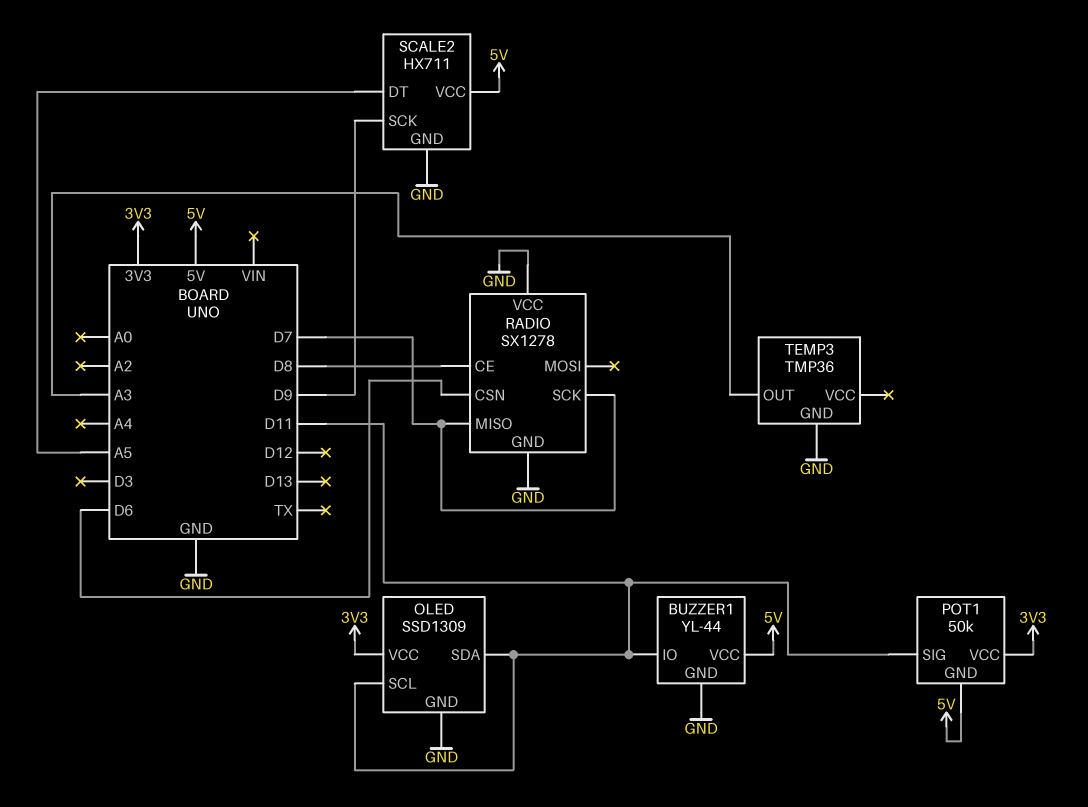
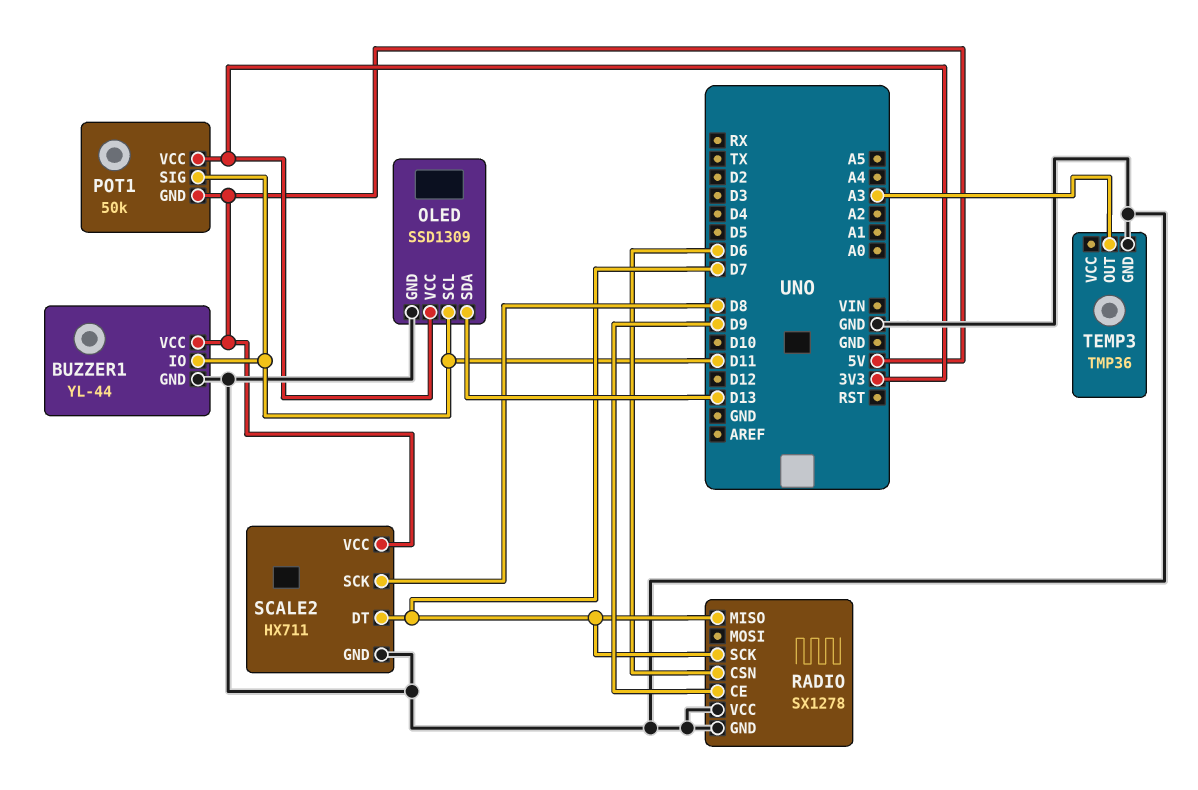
OLED pin SDA: D11 -> D13
RADIO pin CE: D8 -> D9
SCALE2 pin DT: A5 -> D7
SCALE2 pin SCK: D9 -> D8

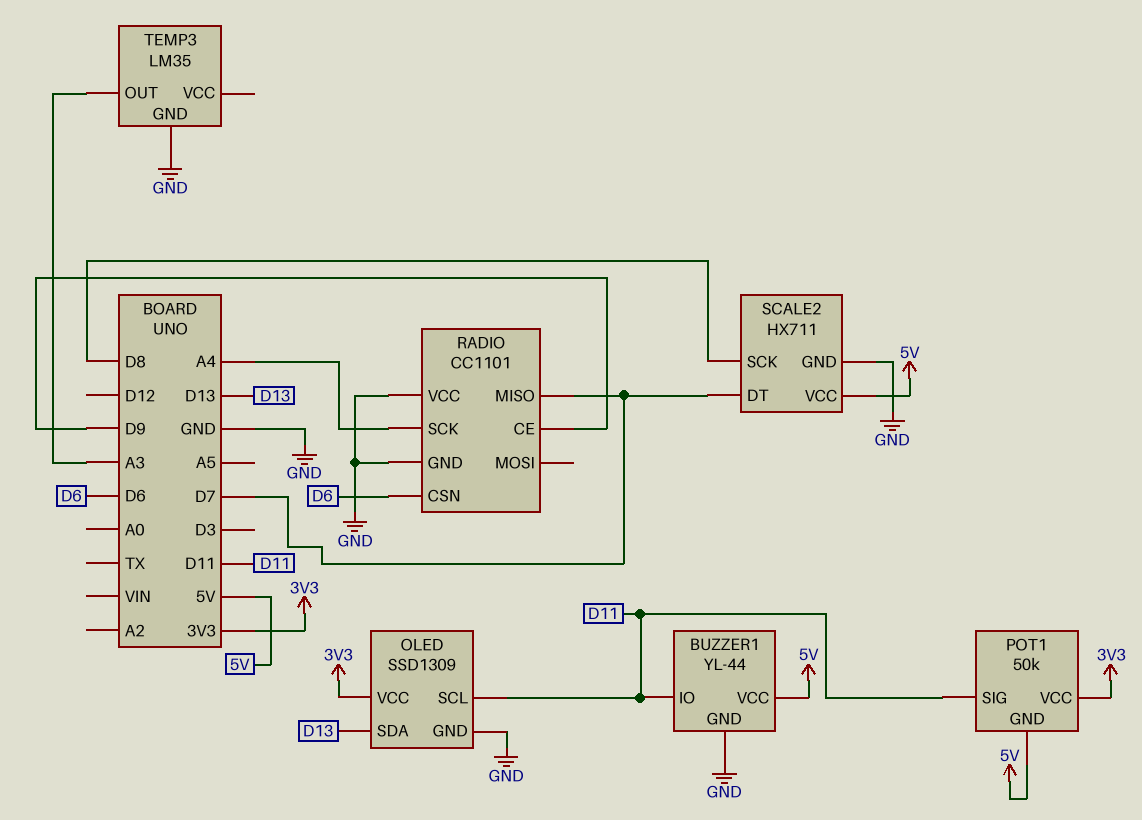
RADIO: SX1278 -> CC1101
RADIO pin SCK: D7 -> A4
TEMP3: TMP36 -> LM35

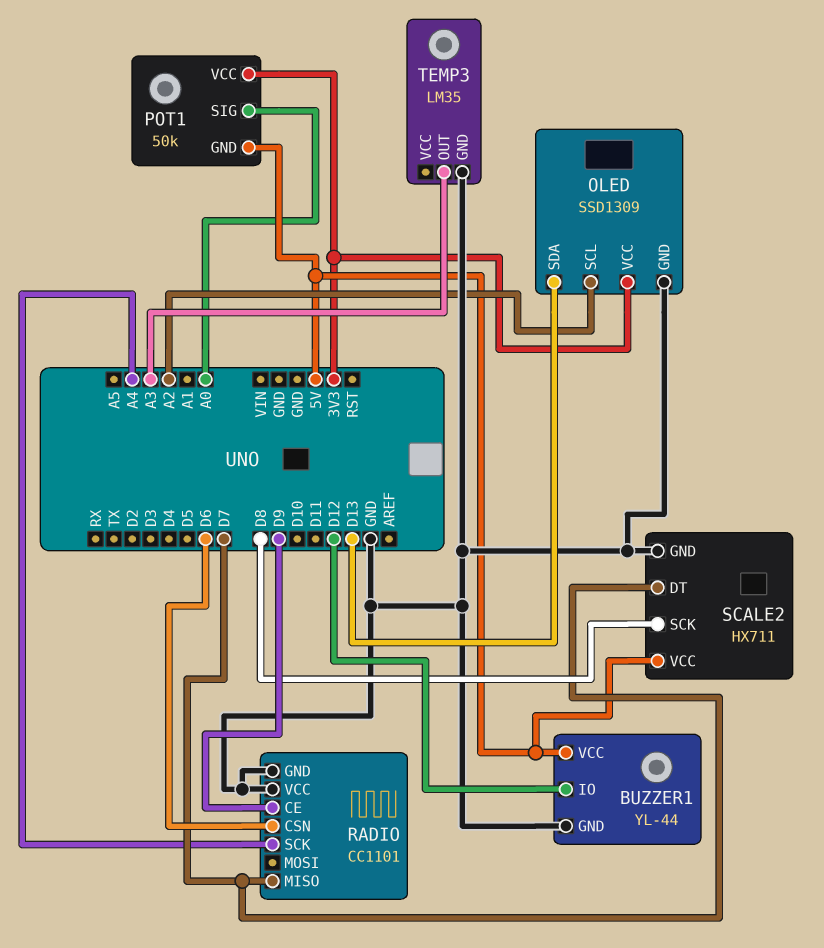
BUZZER1 pin IO: D11 -> D12
OLED pin SCL: D11 -> A2
POT1 pin SIG: D11 -> A0

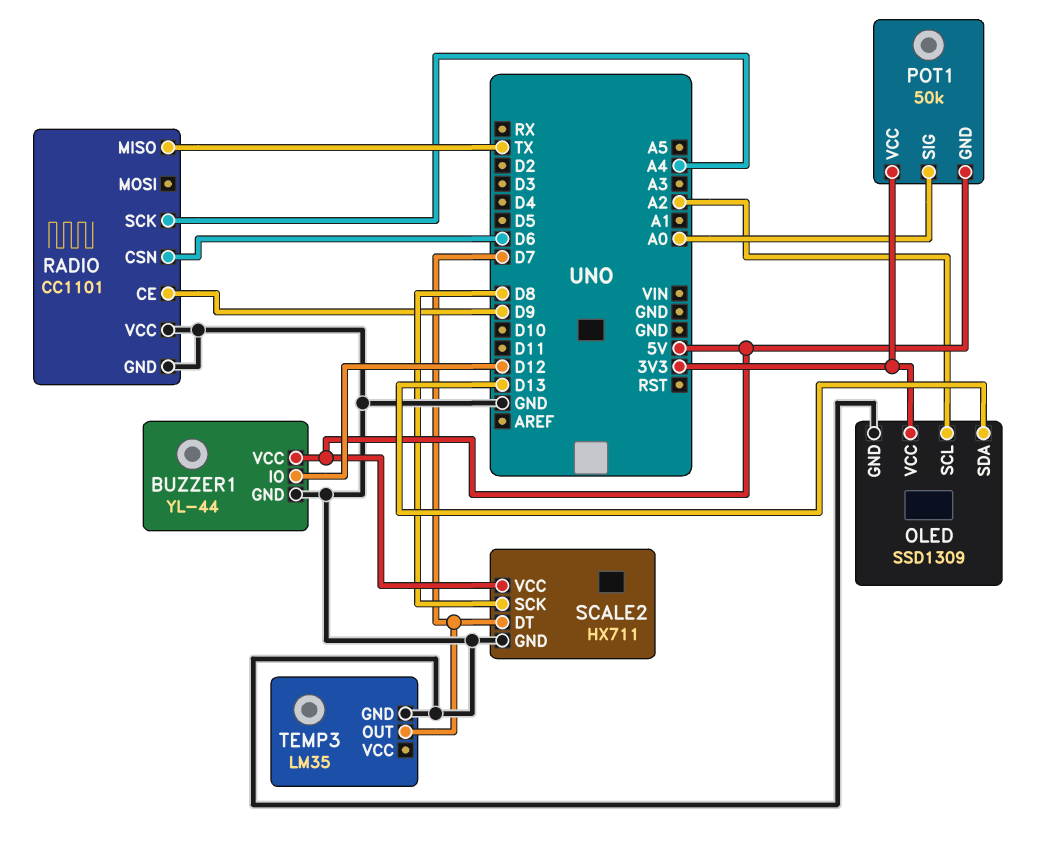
RADIO pin MISO: D7 -> TX
TEMP3 pin OUT: A3 -> D7

